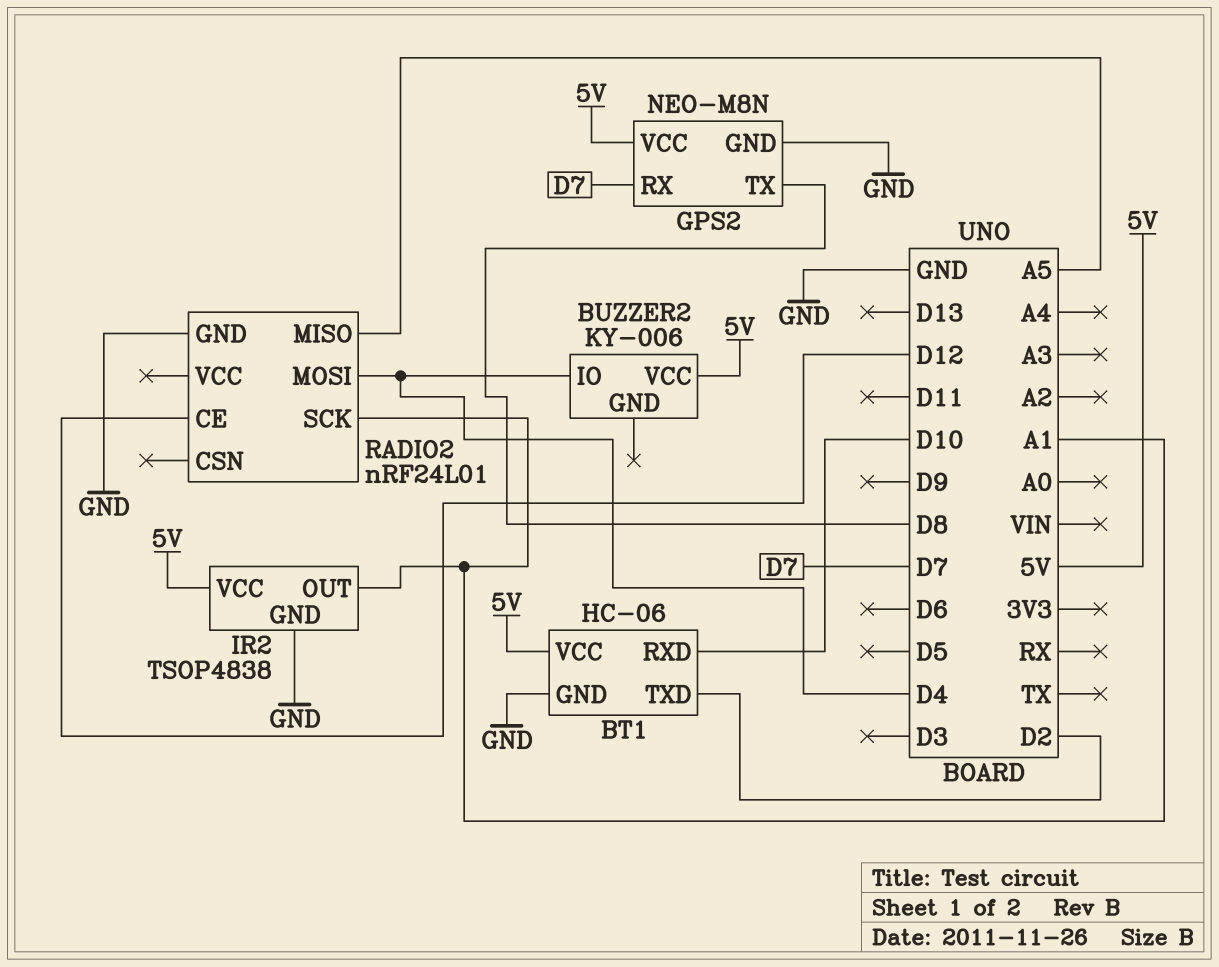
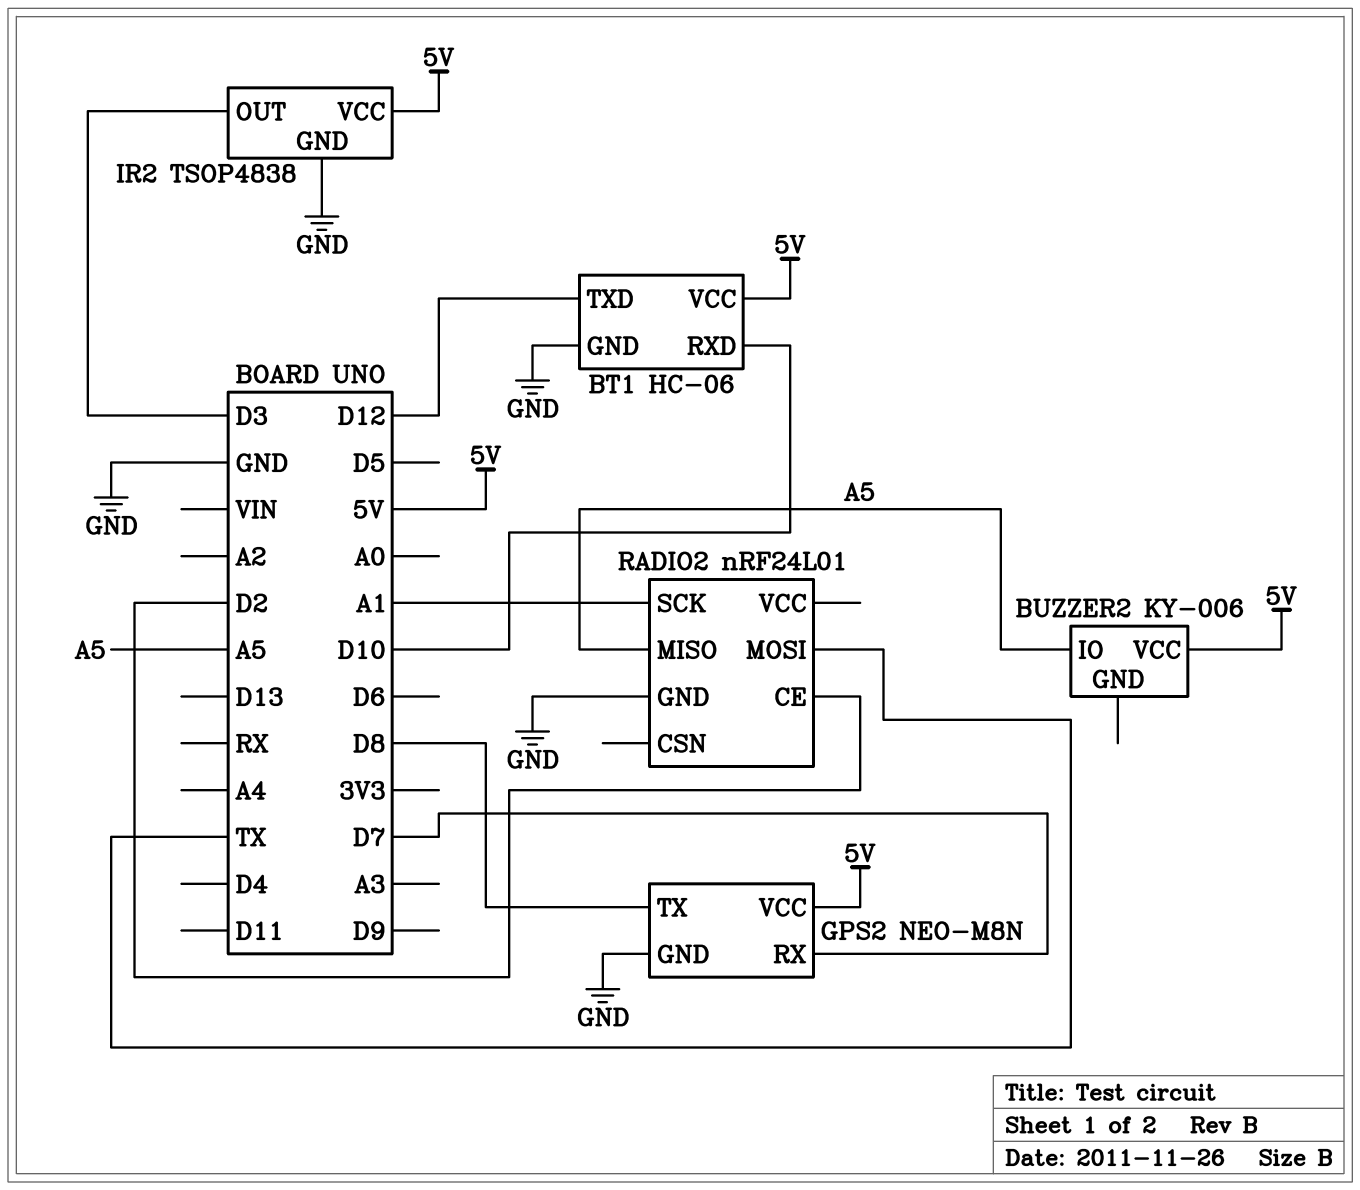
BT1 pin TXD: D2 -> D12
BUZZER2 pin IO: D4 -> A5
IR2 pin OUT: A1 -> D3
RADIO2 pin CE: D12 -> D2
RADIO2 pin MOSI: D4 -> TX

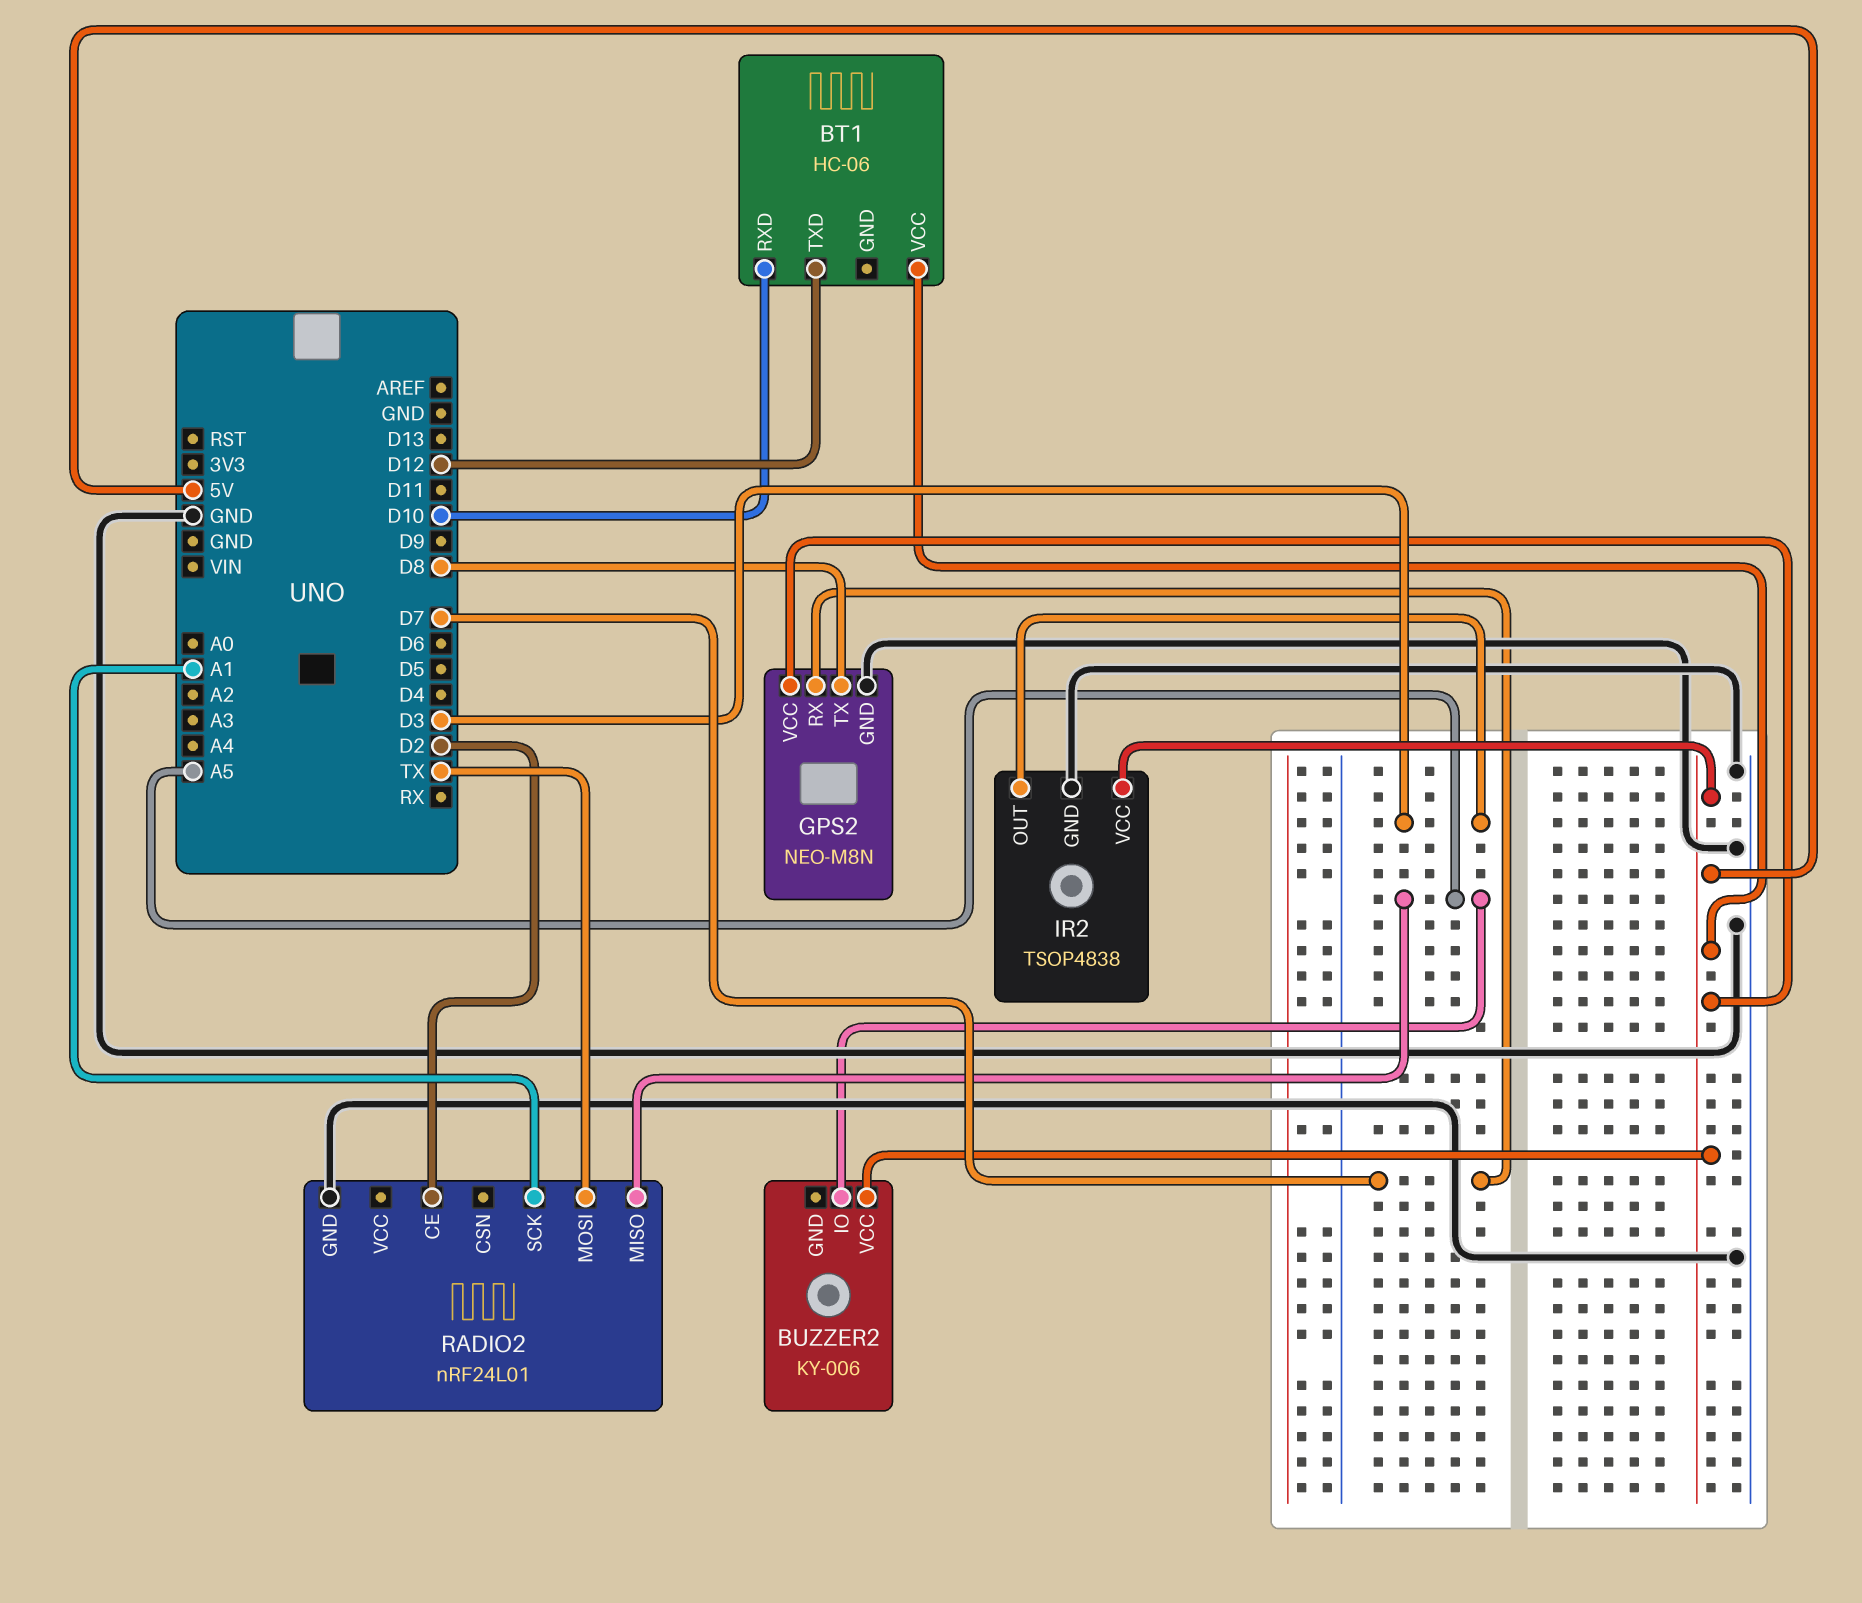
BT1 pin GND: GND -> none

